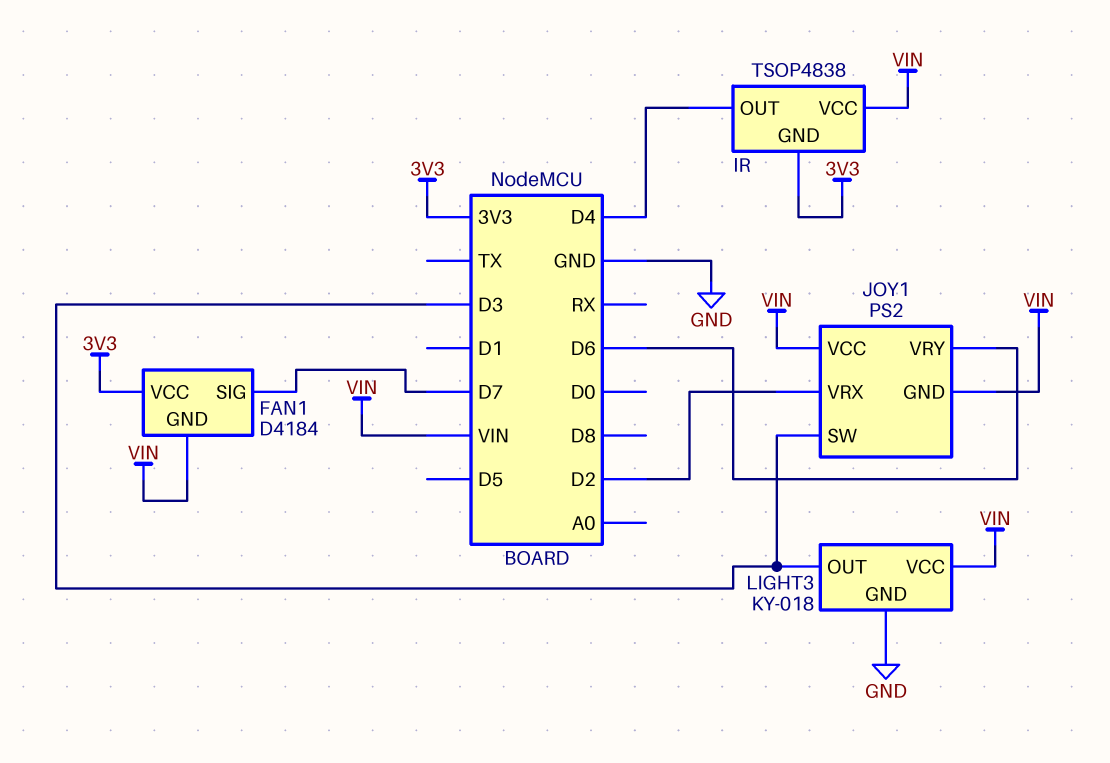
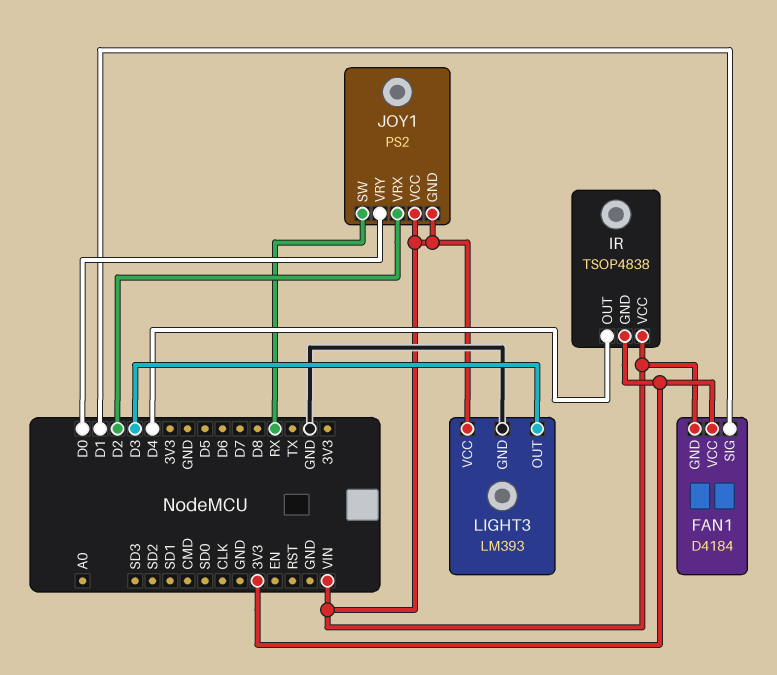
FAN1 pin SIG: D7 -> D1
JOY1 pin SW: D3 -> RX
JOY1 pin VRY: D6 -> D0
LIGHT3: KY-018 -> LM393

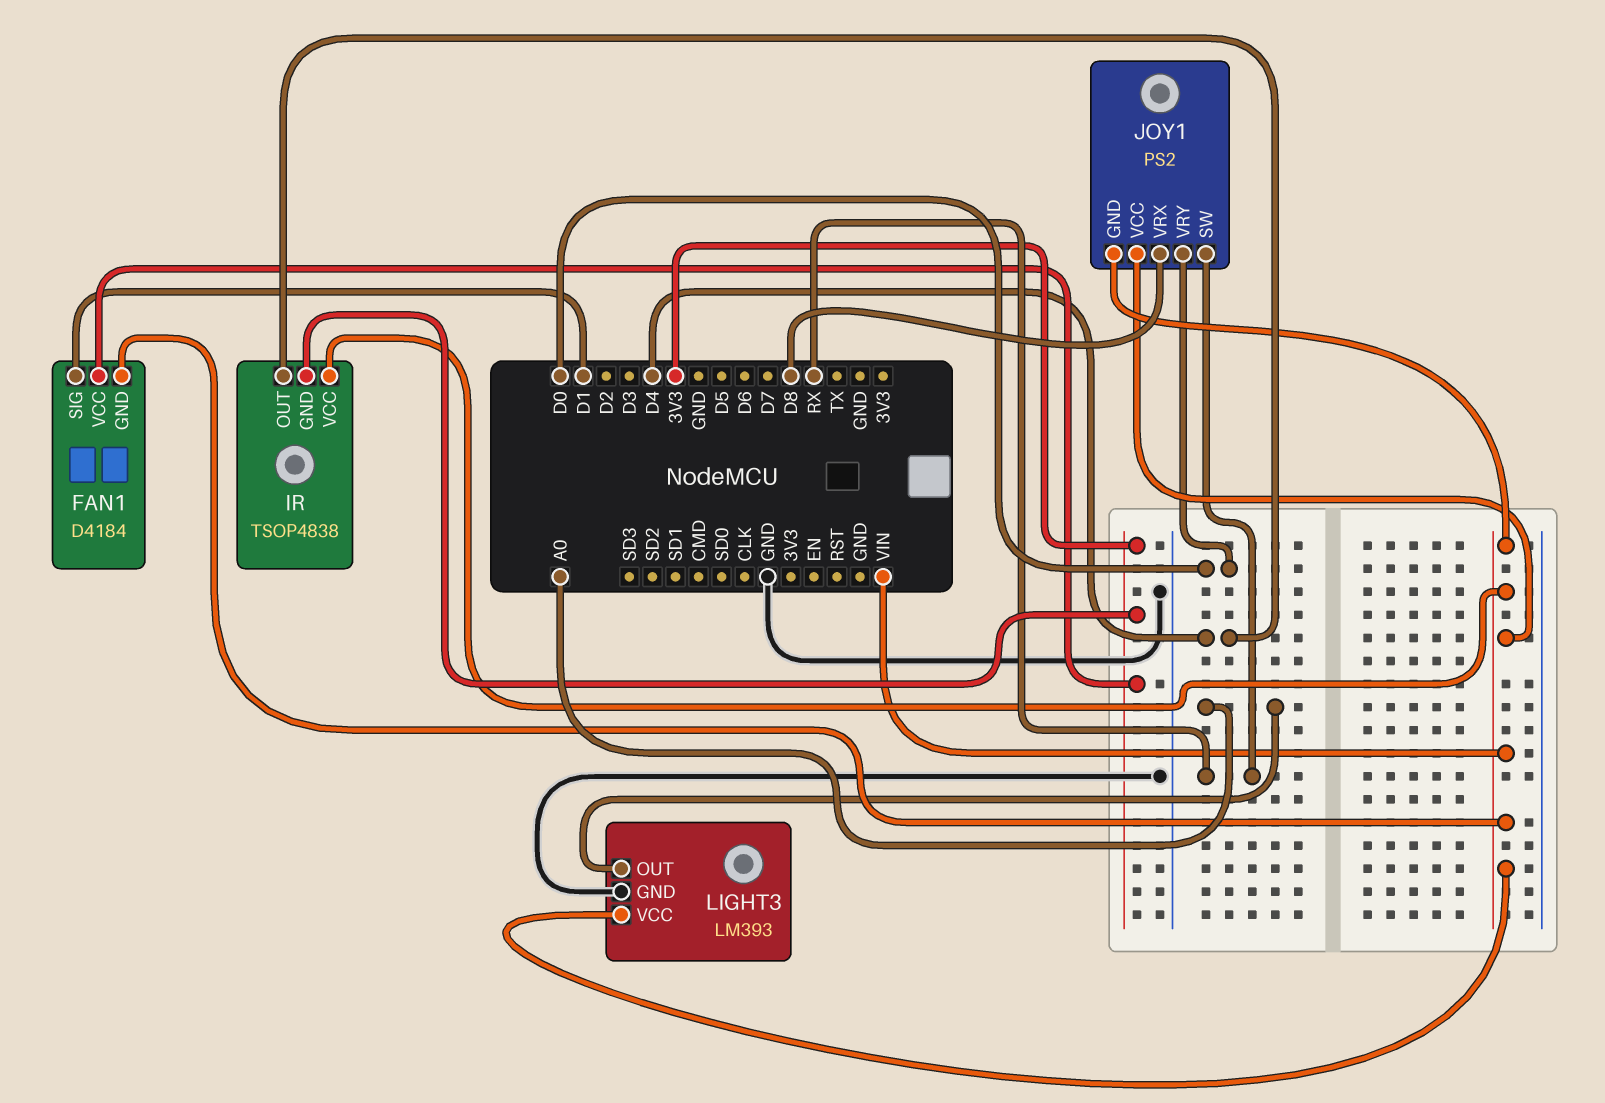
JOY1 pin VRX: D2 -> D8
LIGHT3 pin OUT: D3 -> A0

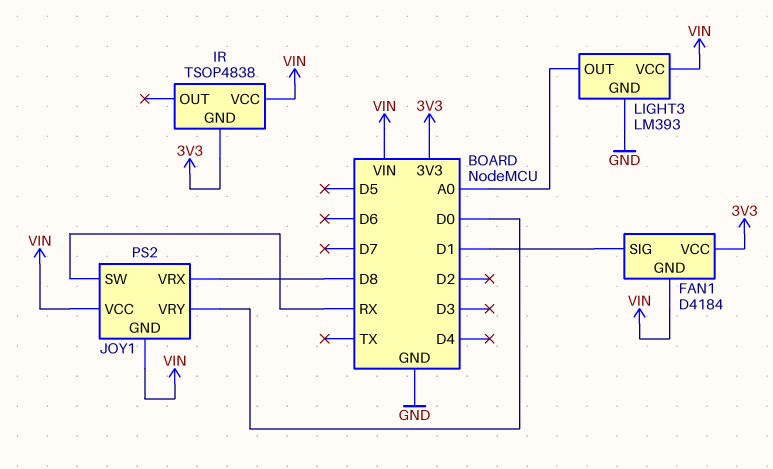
IR pin OUT: D4 -> none

